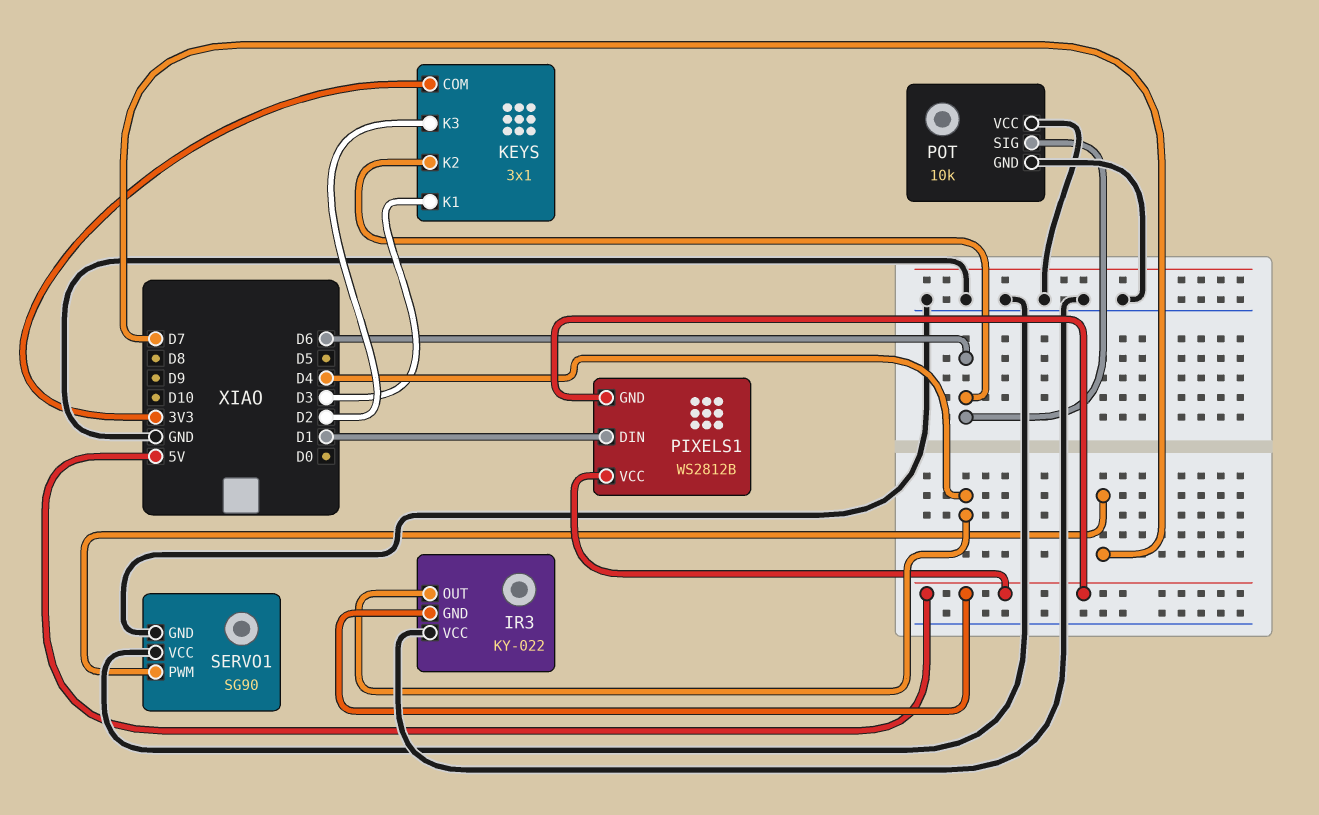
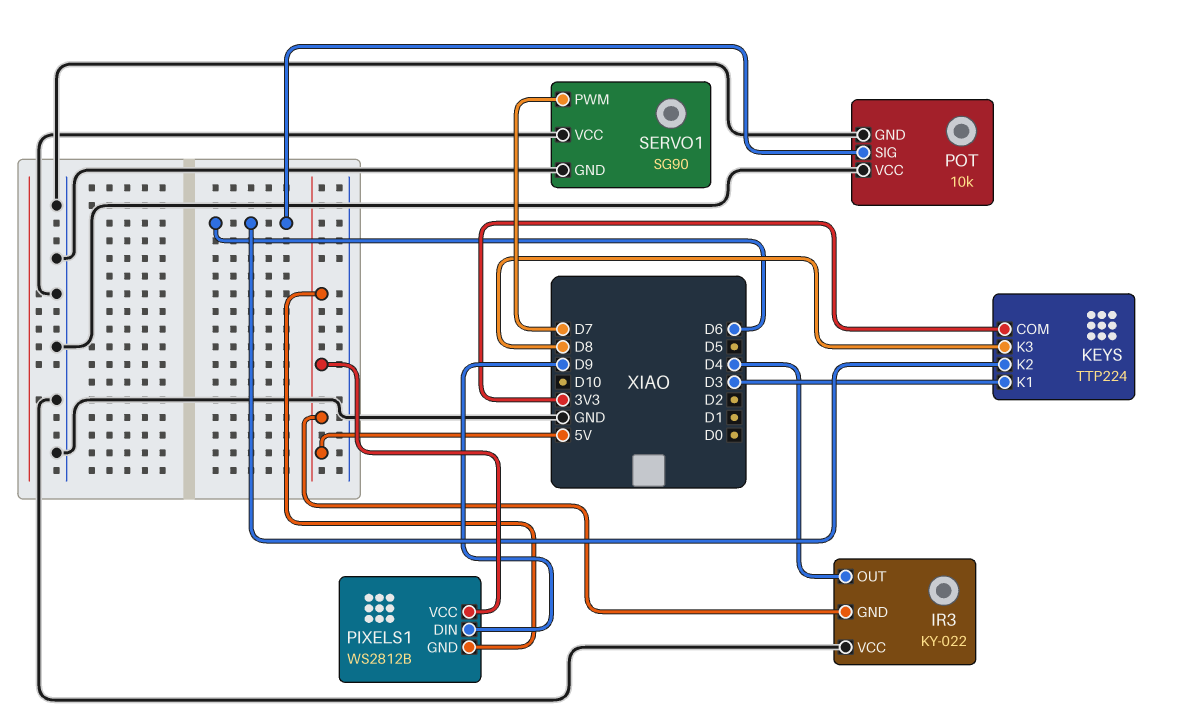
KEYS: 3x1 -> TTP224
KEYS pin K3: D2 -> D8
PIXELS1 pin DIN: D1 -> D9

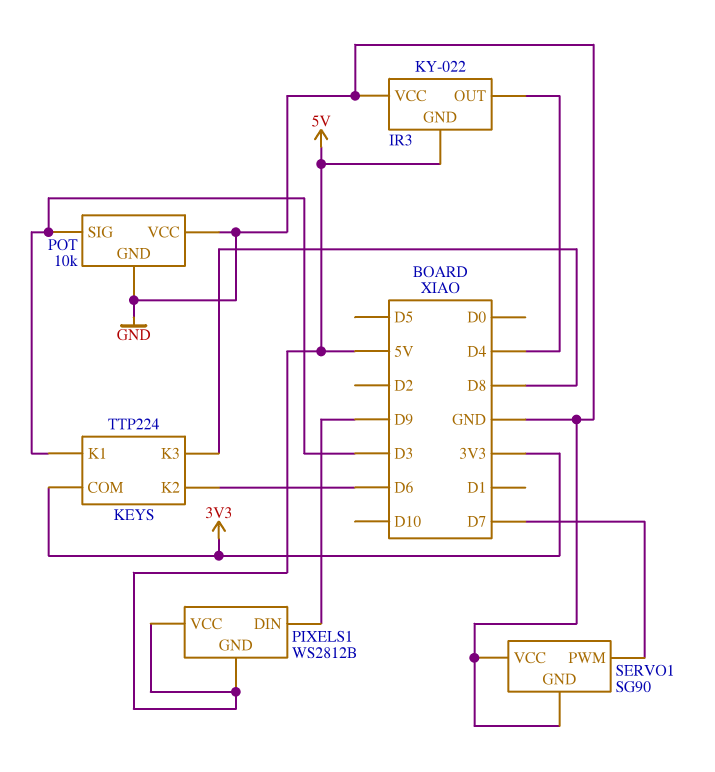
POT pin SIG: D6 -> D3

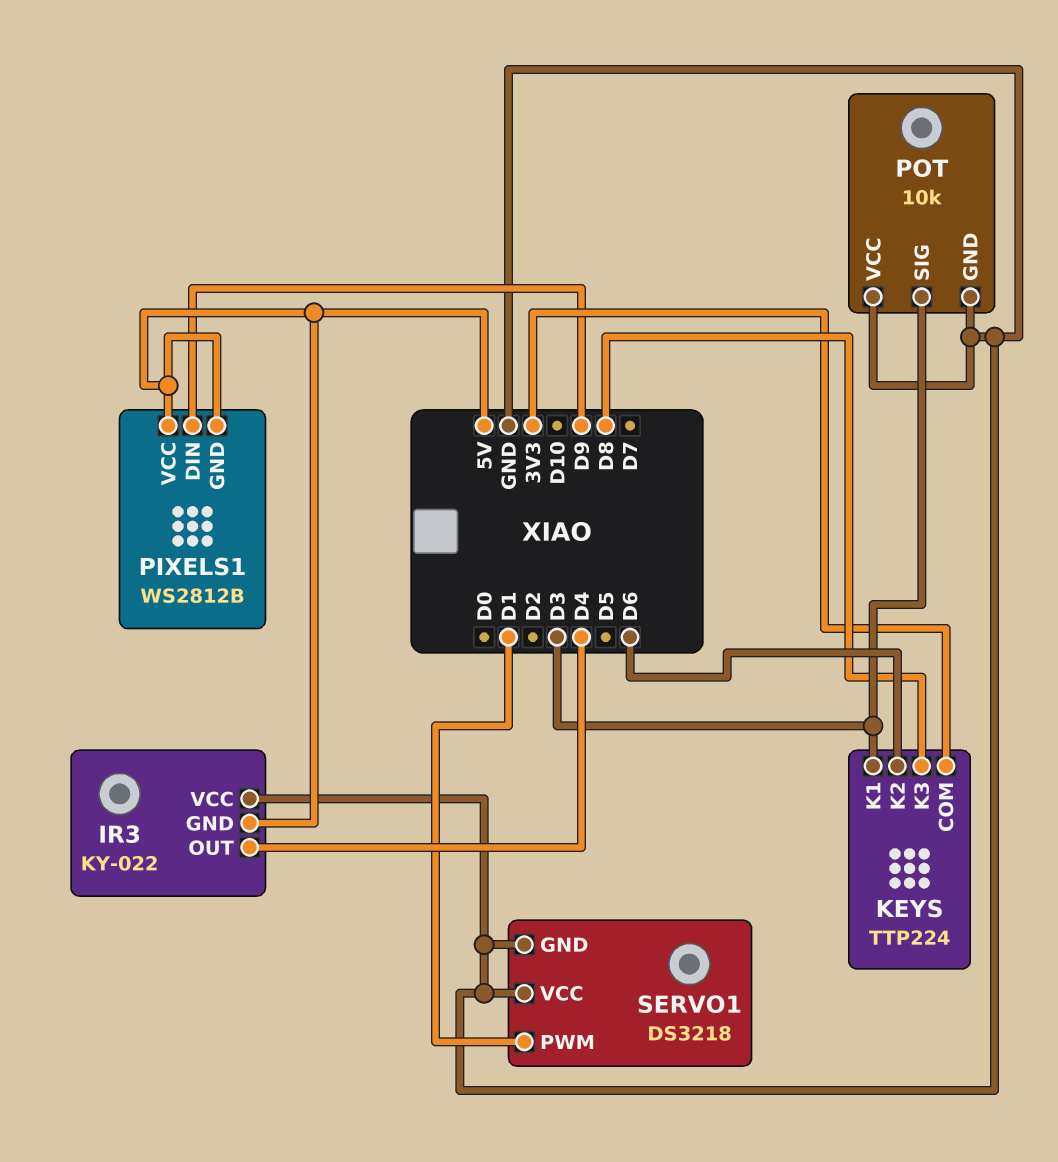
SERVO1: SG90 -> DS3218
SERVO1 pin PWM: D7 -> D1

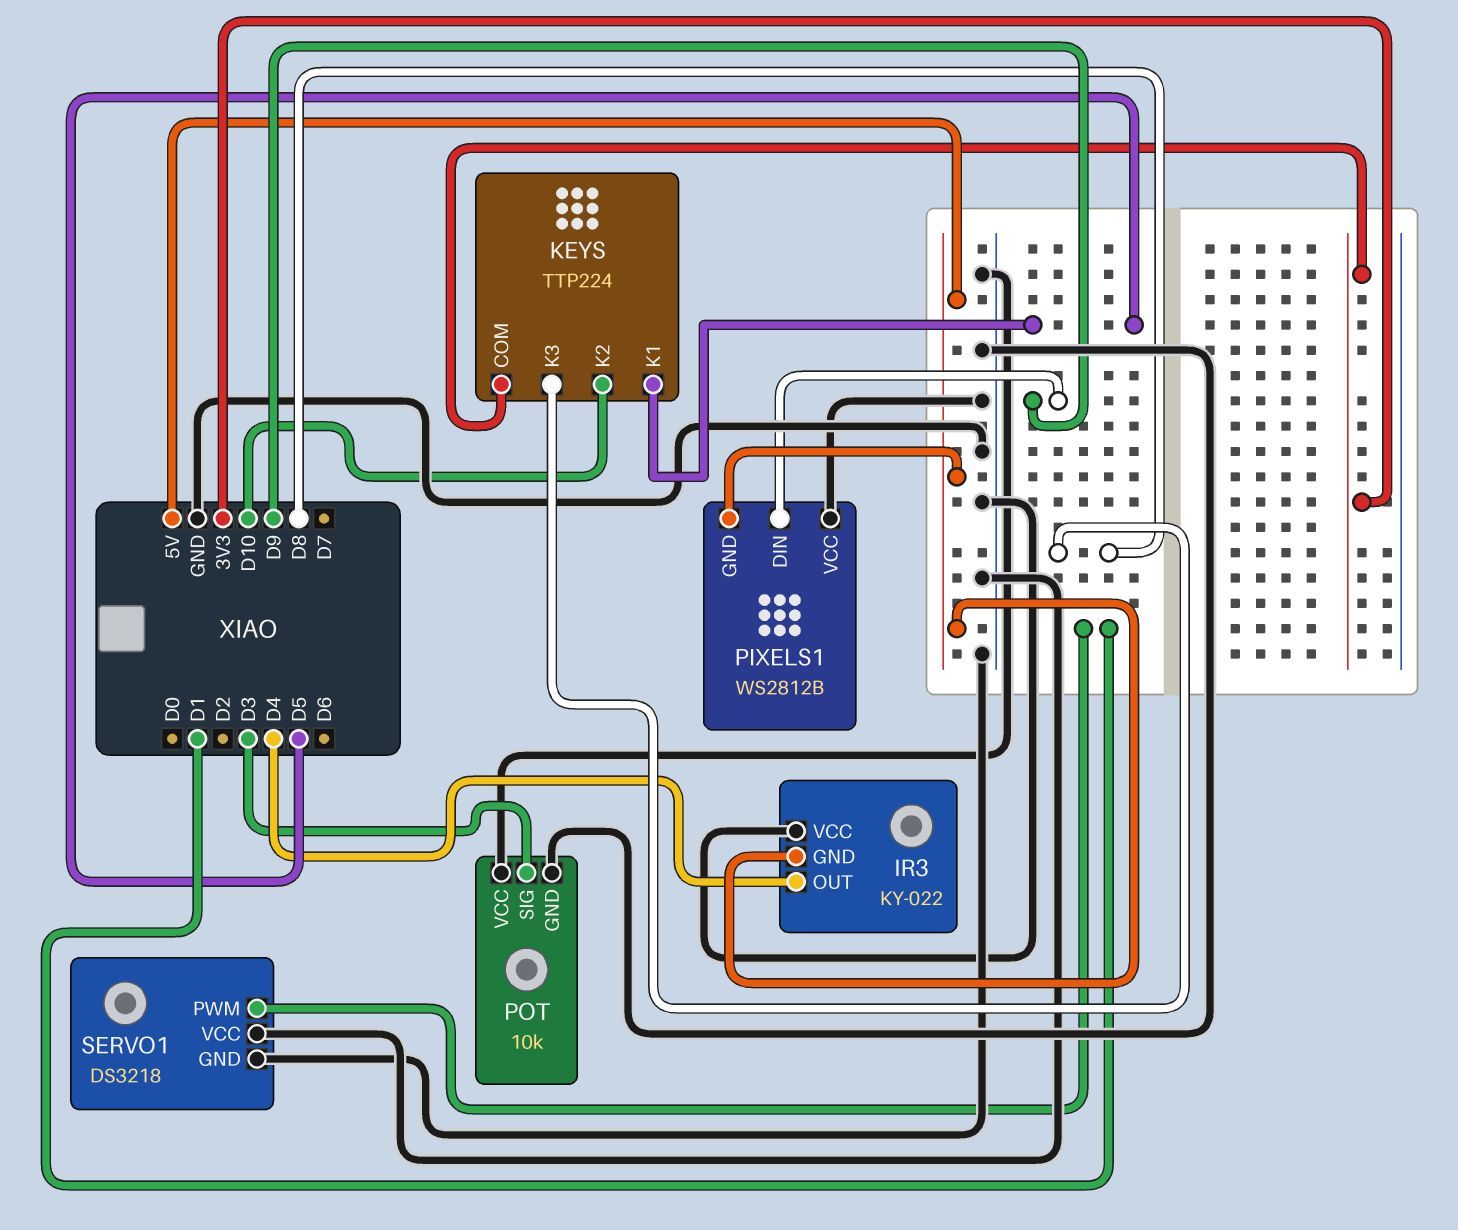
KEYS pin K1: D3 -> D5
KEYS pin K2: D6 -> D10
PIXELS1 pin VCC: 5V -> GND

